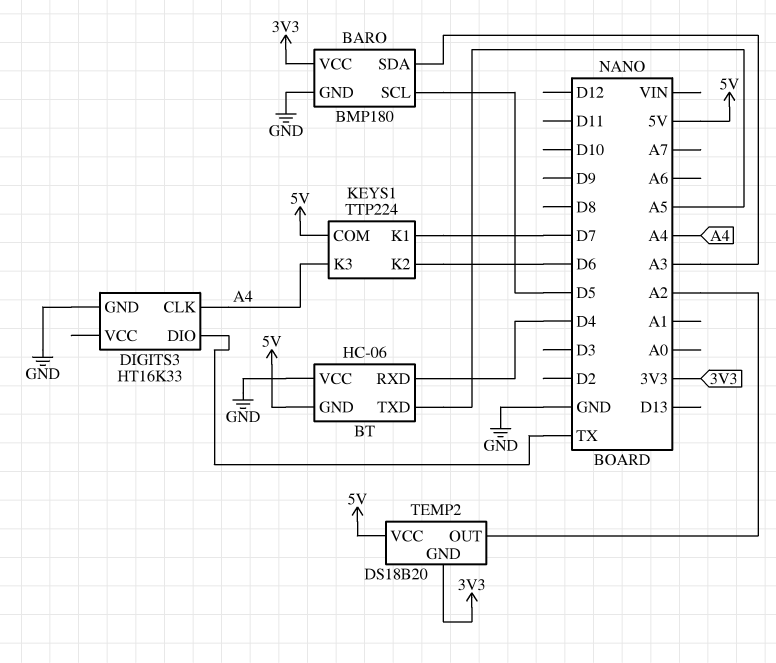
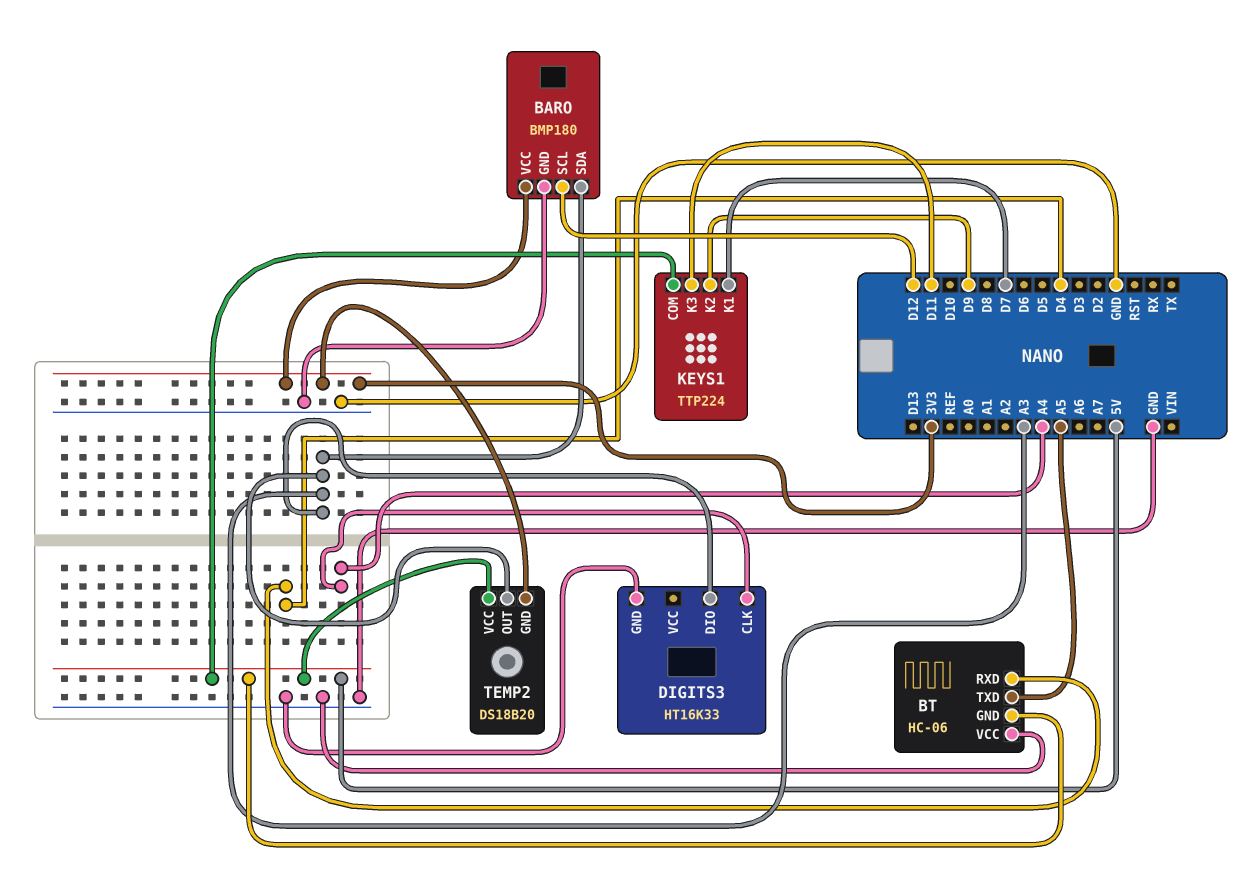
BARO pin SCL: D5 -> D12
DIGITS3 pin DIO: TX -> A3
KEYS1 pin K2: D6 -> D9
KEYS1 pin K3: A4 -> D11
TEMP2 pin OUT: A2 -> A3

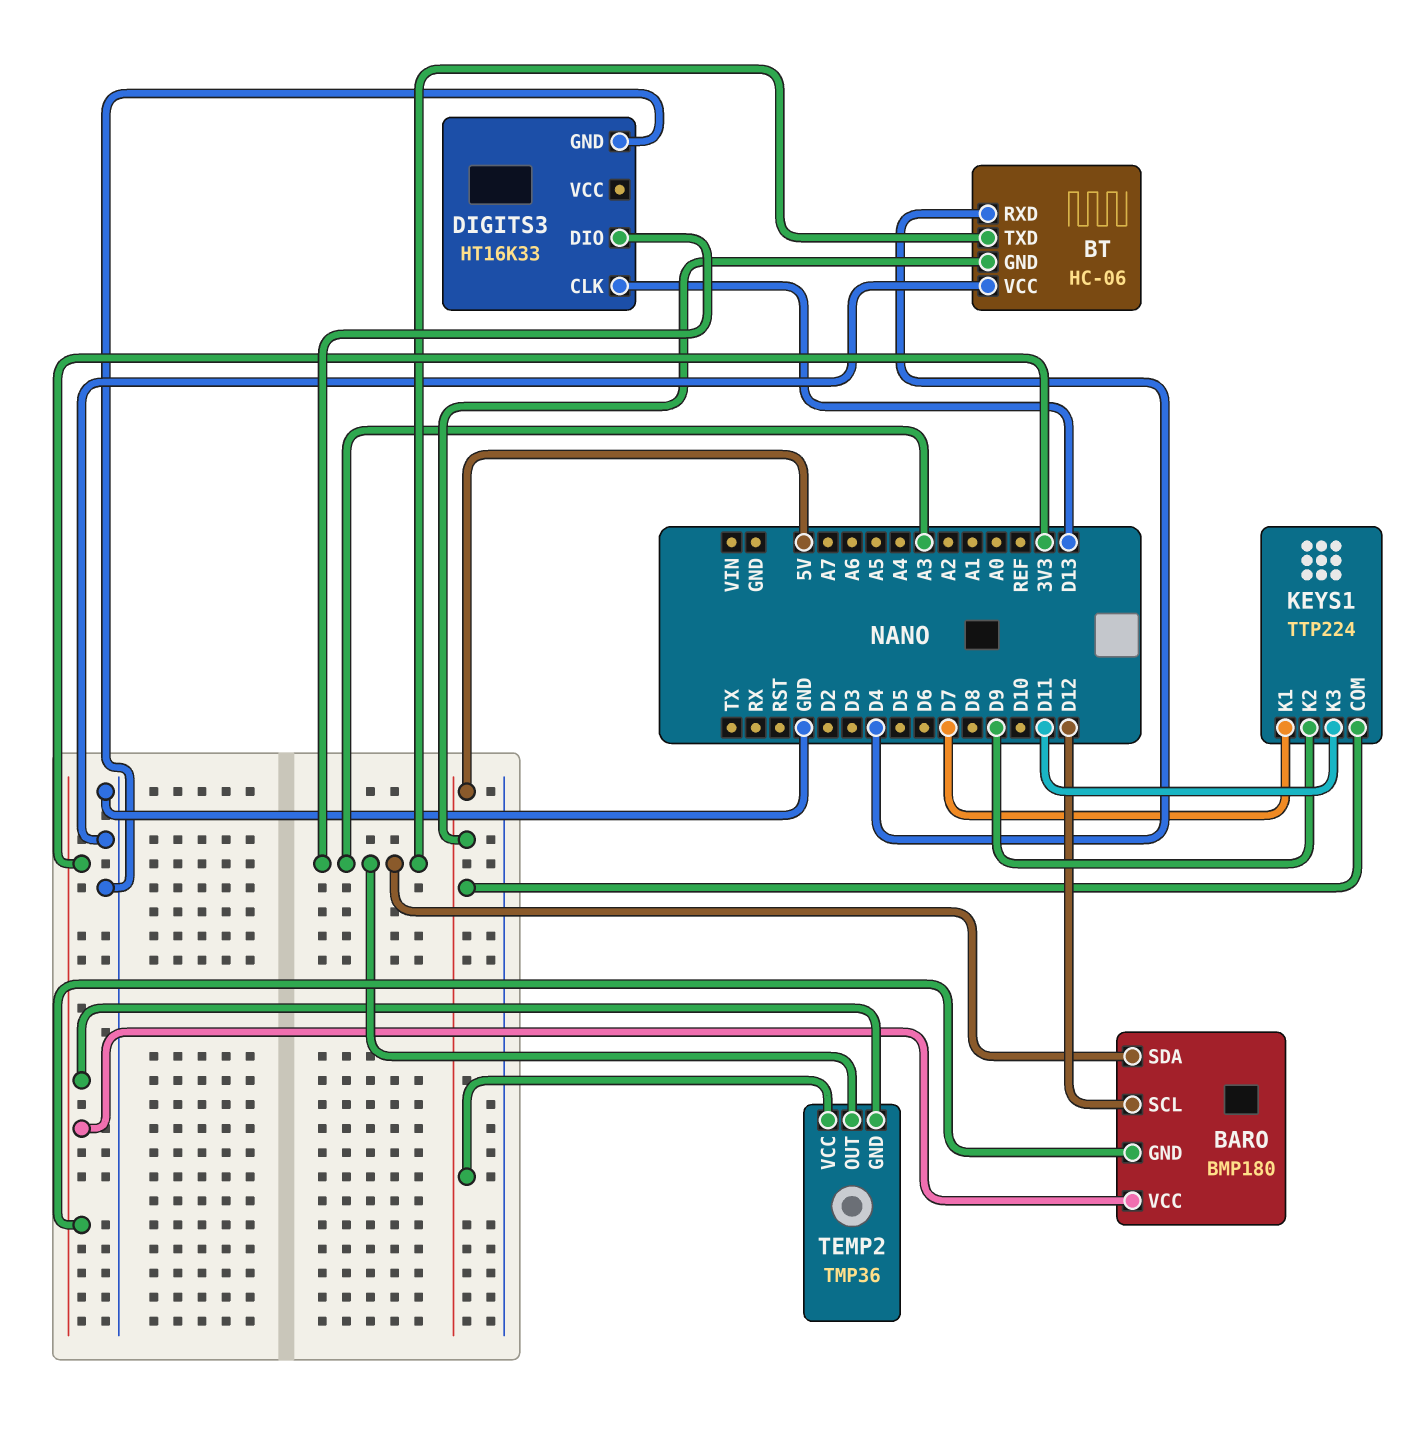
BARO pin GND: GND -> 3V3
BT pin TXD: A5 -> A3
DIGITS3 pin CLK: A4 -> D13
TEMP2: DS18B20 -> TMP36

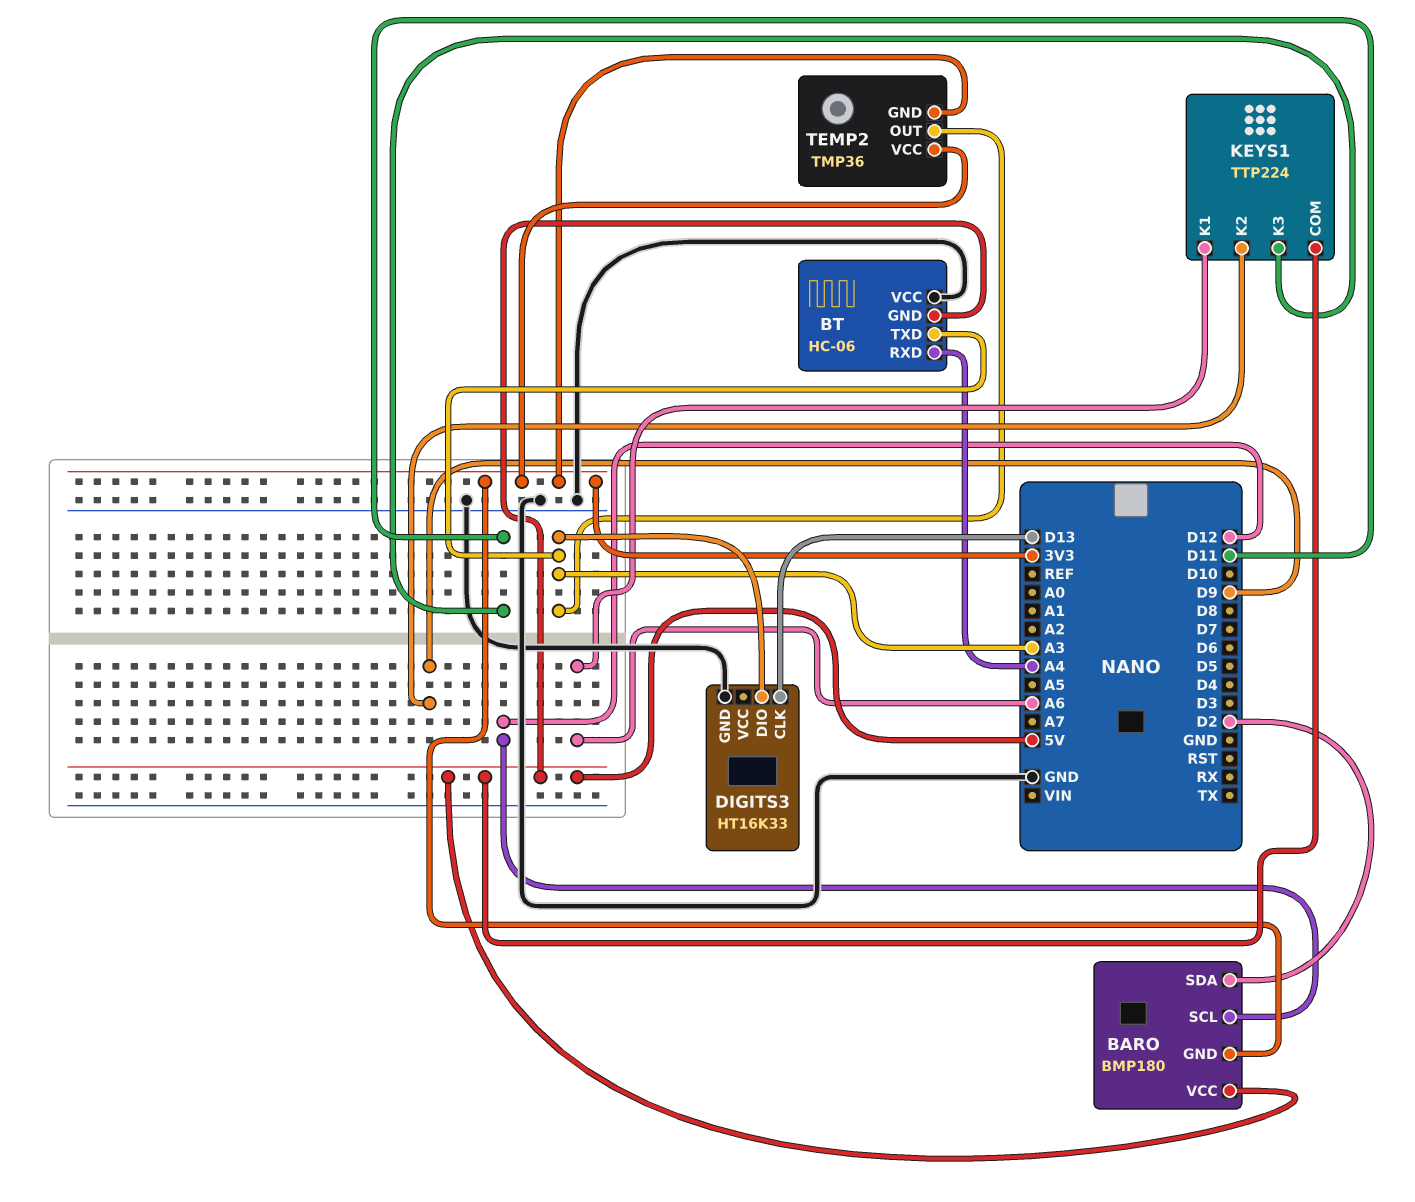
BARO pin SDA: A3 -> D2
BARO pin VCC: 3V3 -> 5V
BT pin RXD: D4 -> A4
KEYS1 pin K1: D7 -> A6
TEMP2 pin VCC: 5V -> 3V3

